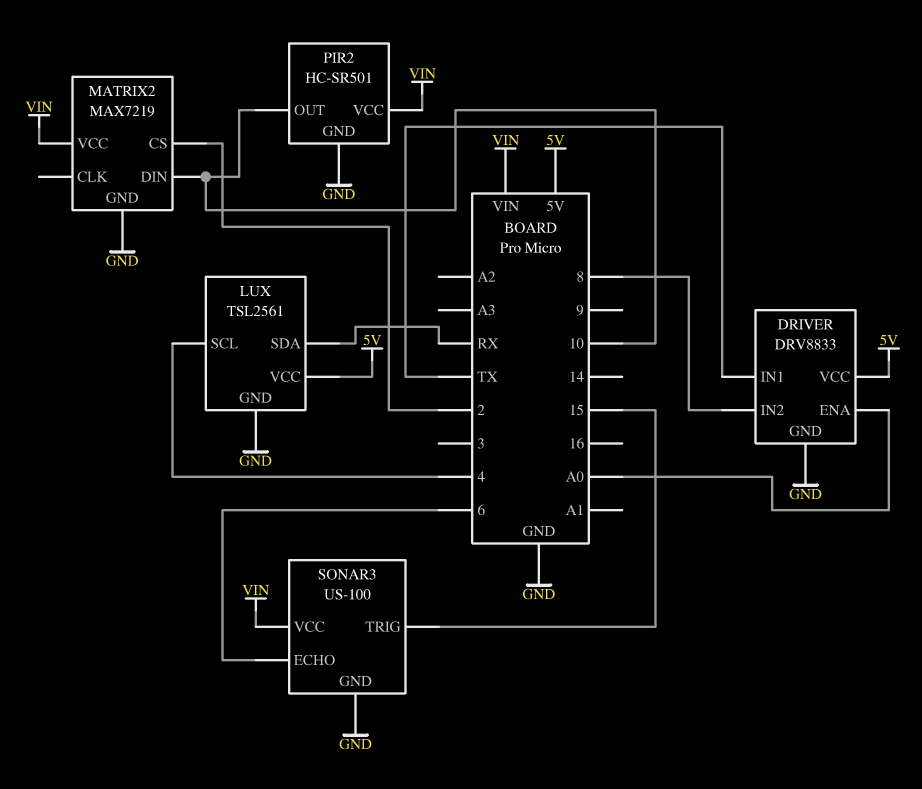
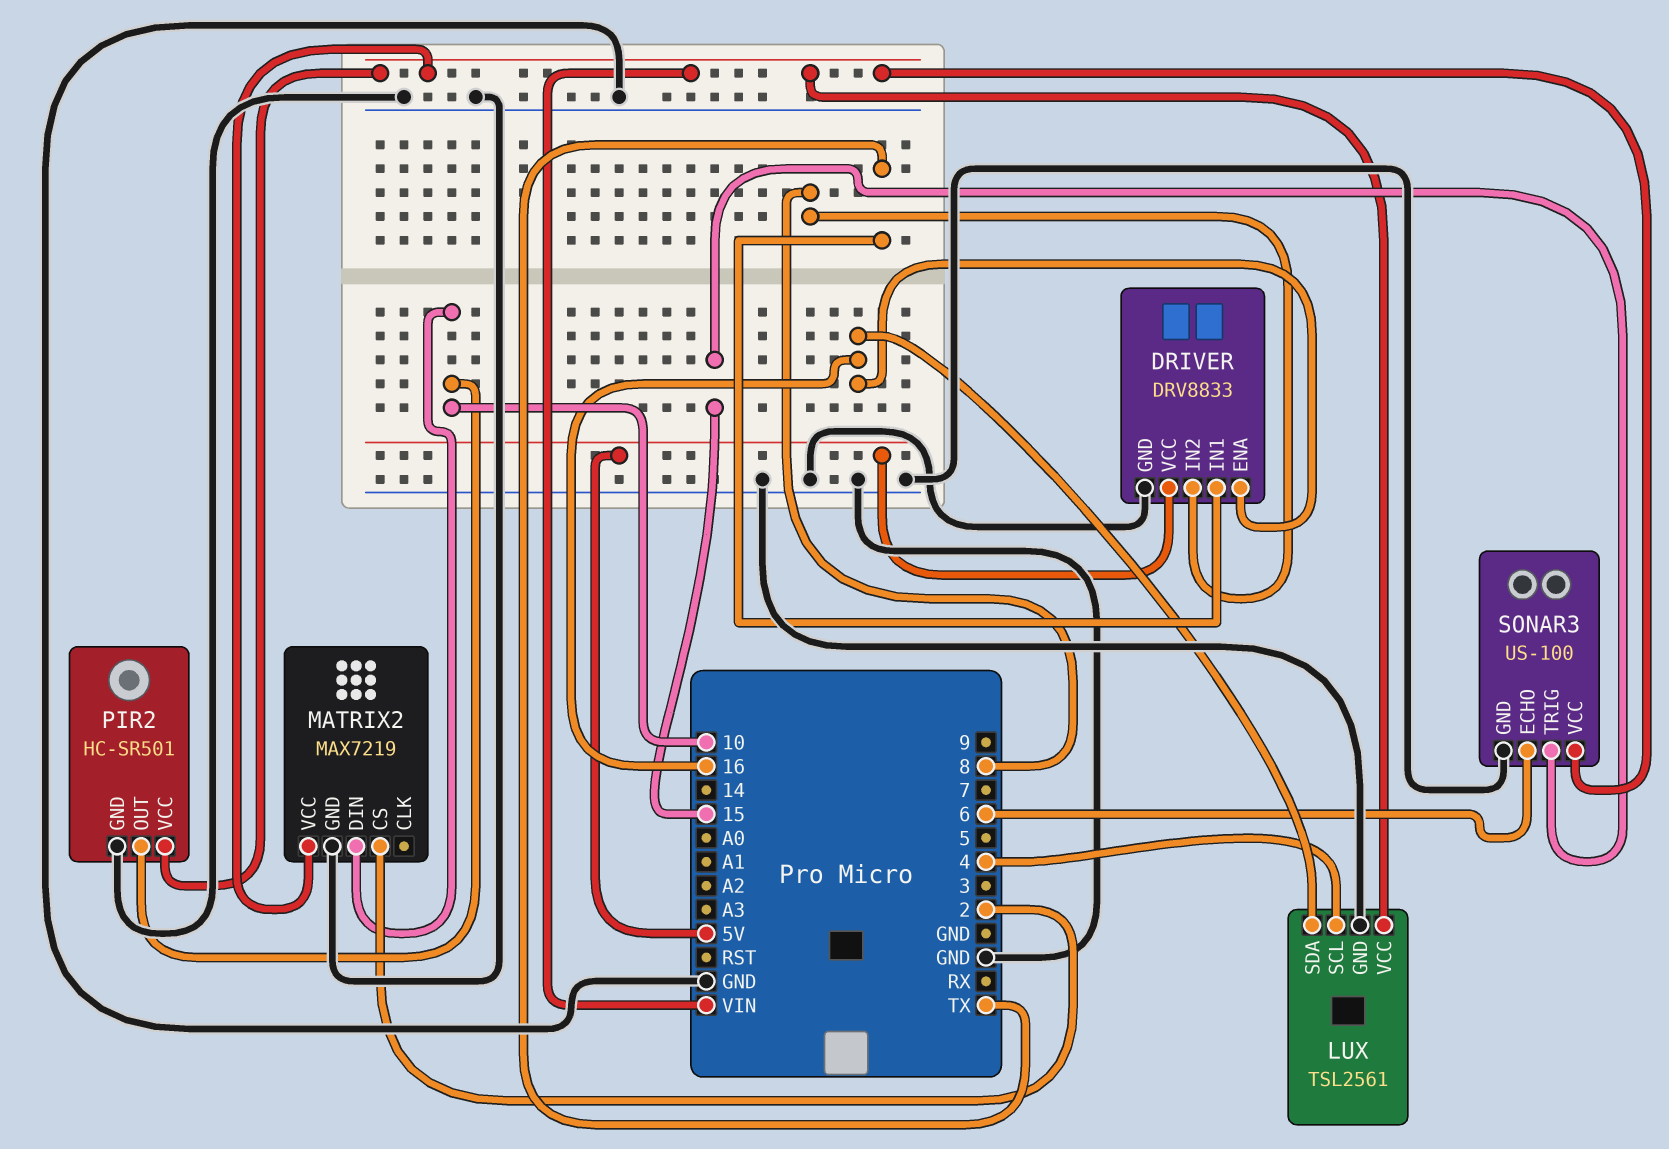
DRIVER pin ENA: A0 -> 16
LUX pin SDA: RX -> 16
LUX pin VCC: 5V -> VIN

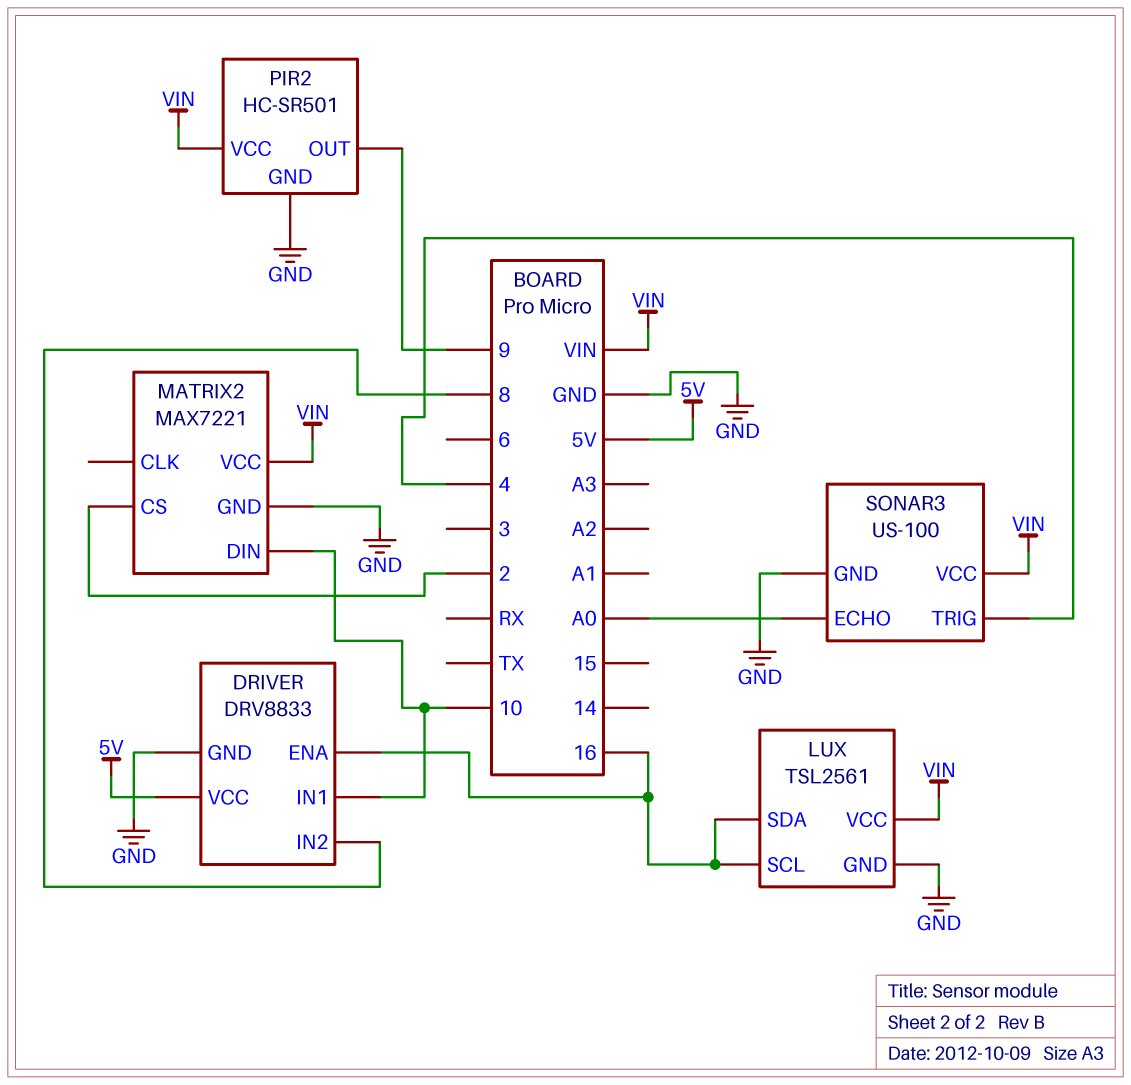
DRIVER pin IN1: TX -> 10
LUX pin SCL: 4 -> 16
MATRIX2: MAX7219 -> MAX7221
PIR2 pin OUT: 10 -> 9
SONAR3 pin ECHO: 6 -> A0
SONAR3 pin TRIG: 15 -> 4

